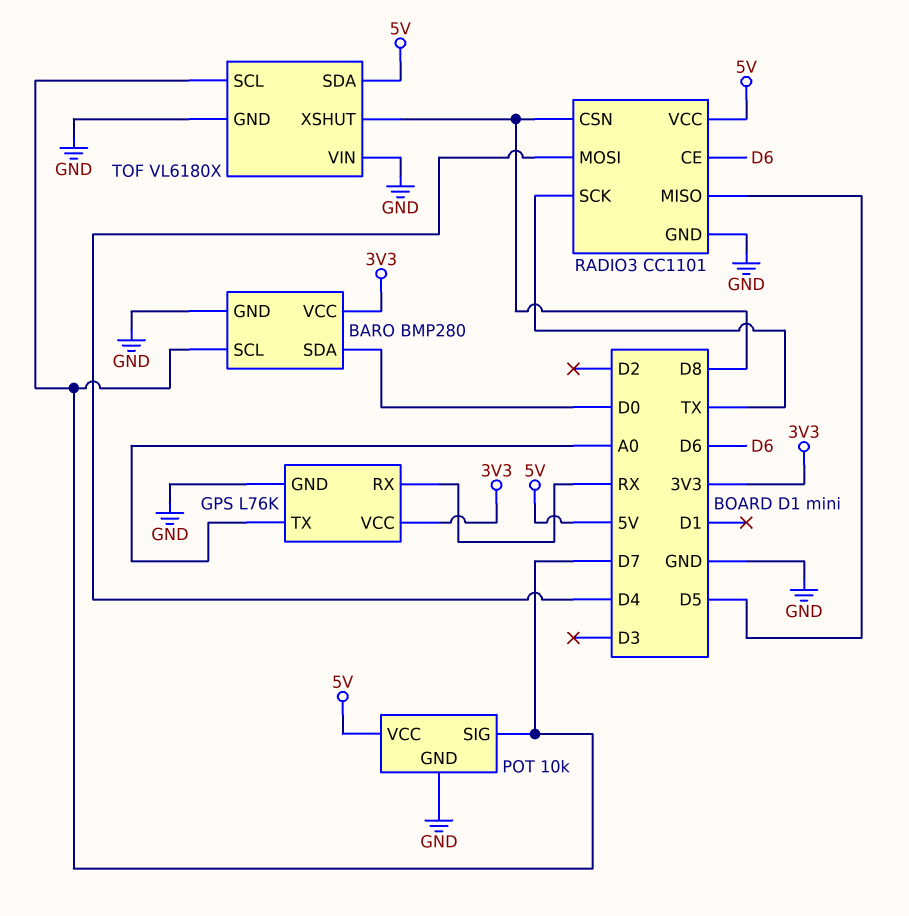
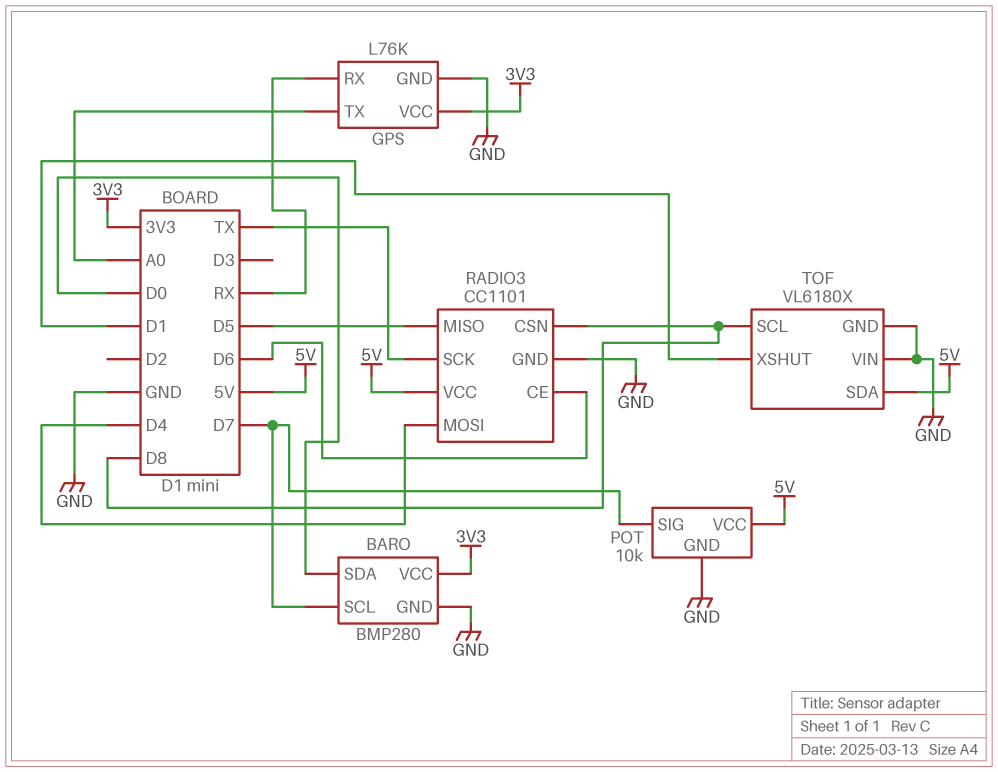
TOF pin SCL: D7 -> D8
TOF pin XSHUT: D8 -> D1

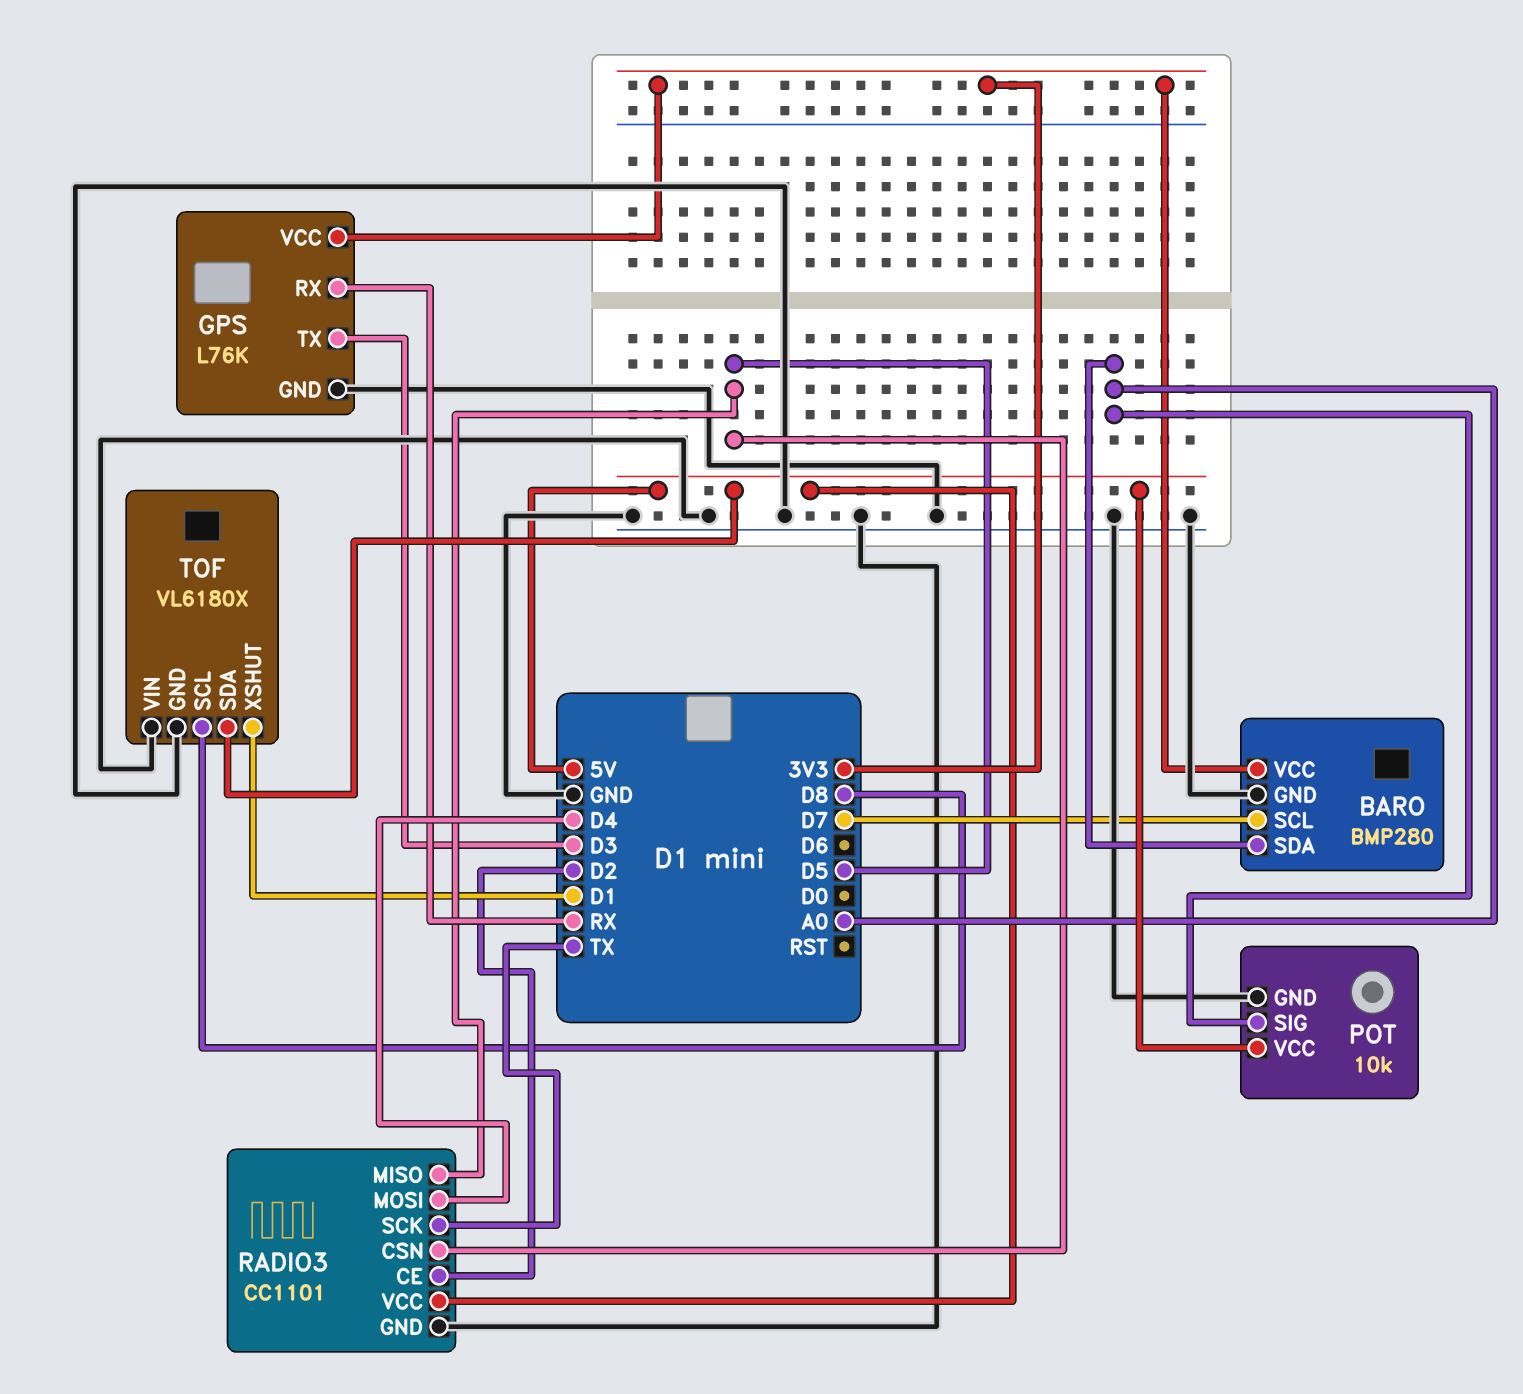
BARO pin SDA: D0 -> A0
GPS pin TX: A0 -> D3
POT pin SIG: D7 -> A0
RADIO3 pin CE: D6 -> D2
RADIO3 pin CSN: D8 -> D5

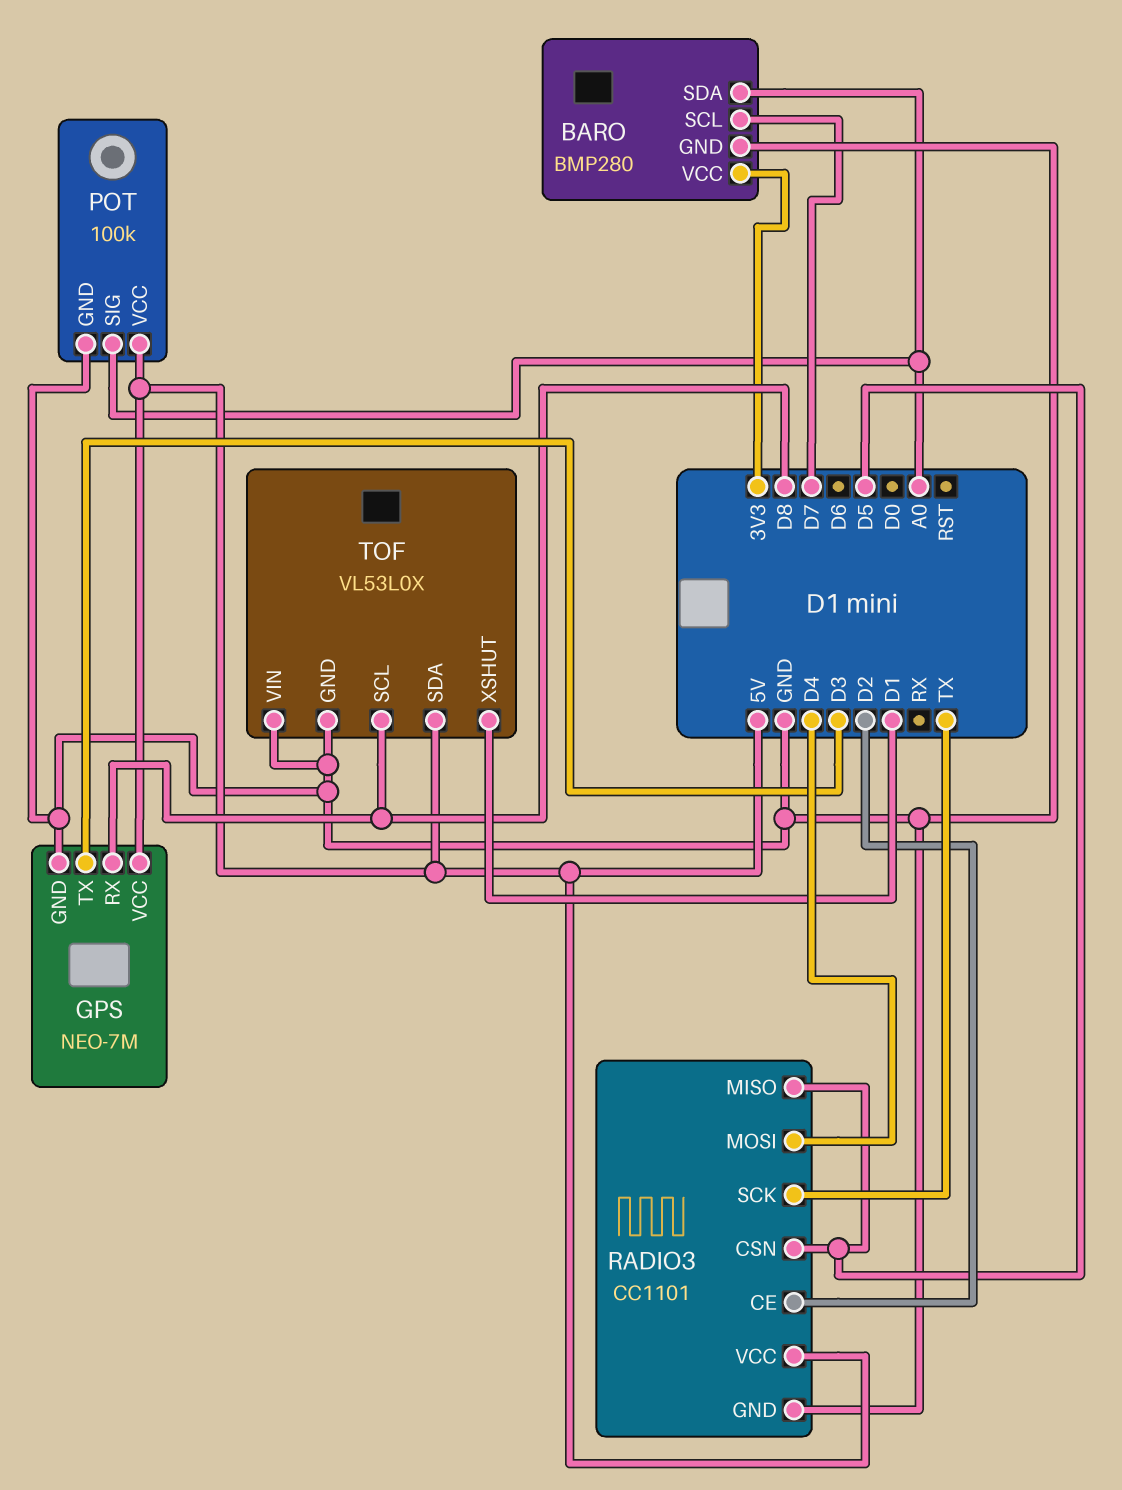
GPS: L76K -> NEO-7M
GPS pin RX: RX -> D8
GPS pin VCC: 3V3 -> 5V
POT: 10k -> 100k
TOF: VL6180X -> VL53L0X

